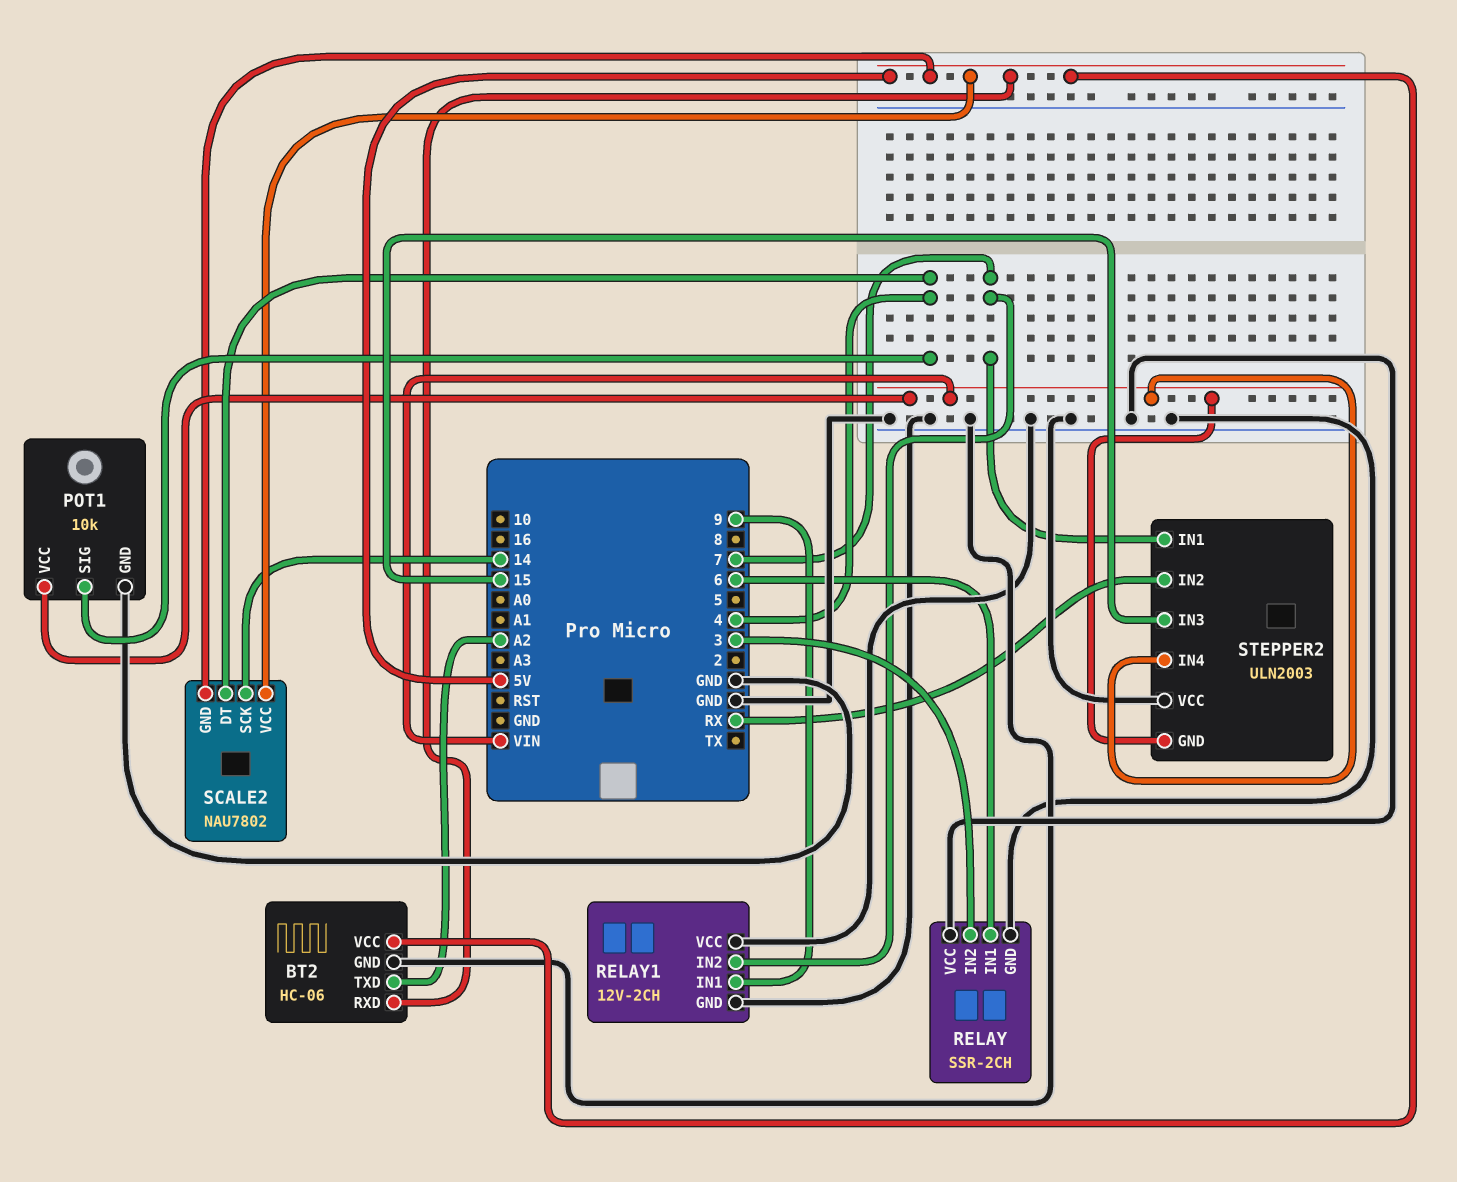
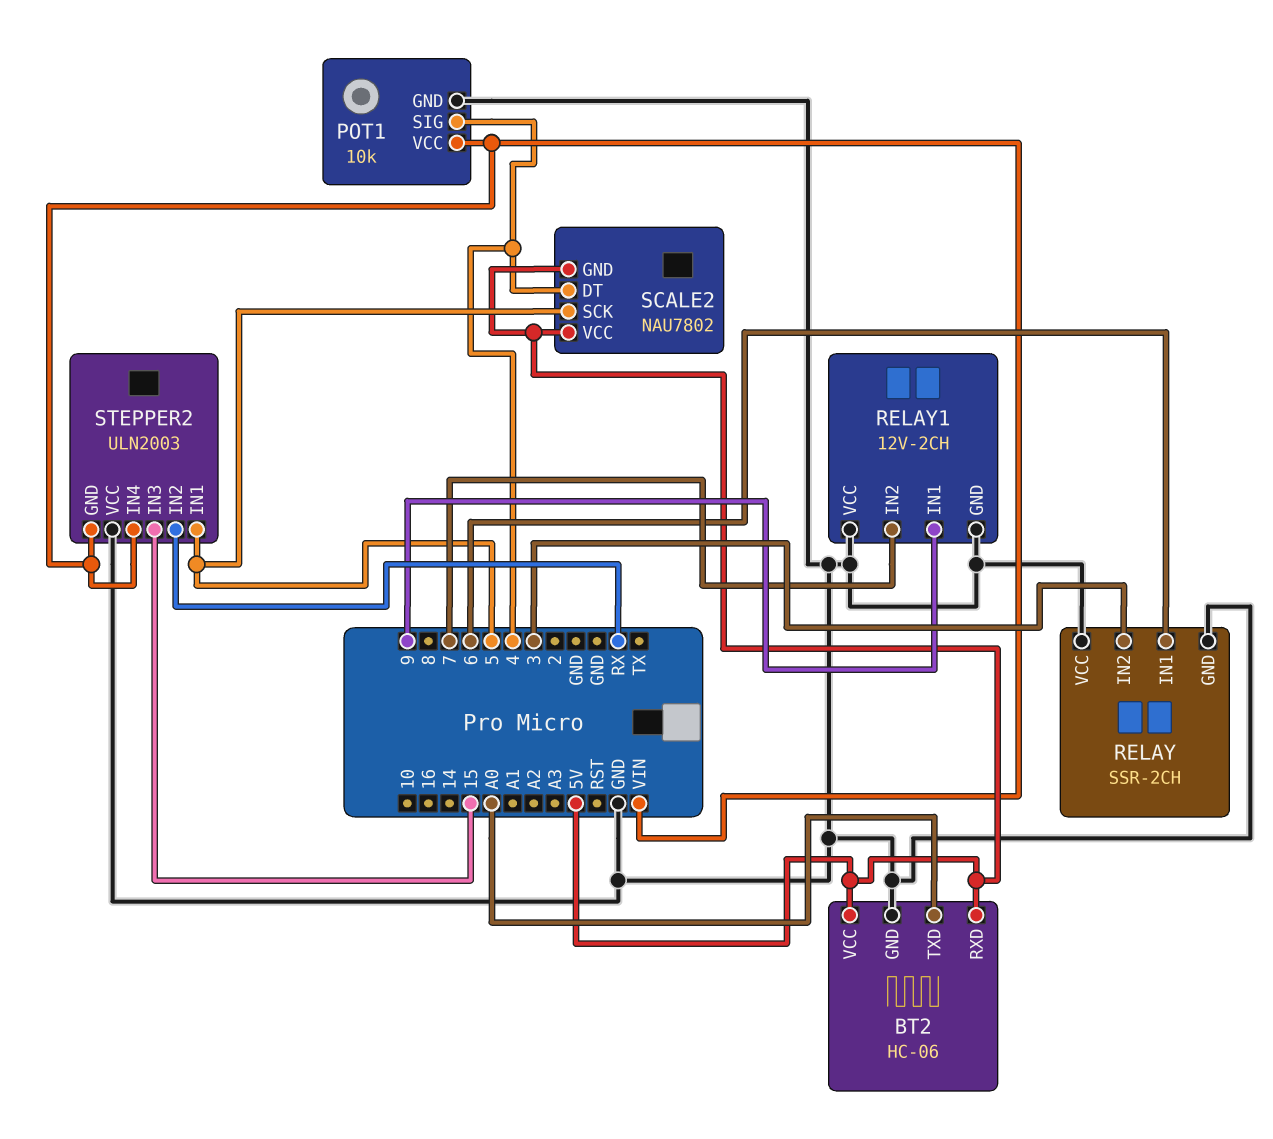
BT2 pin TXD: A2 -> A0
SCALE2 pin SCK: 14 -> 5
STEPPER2 pin IN1: 7 -> 5

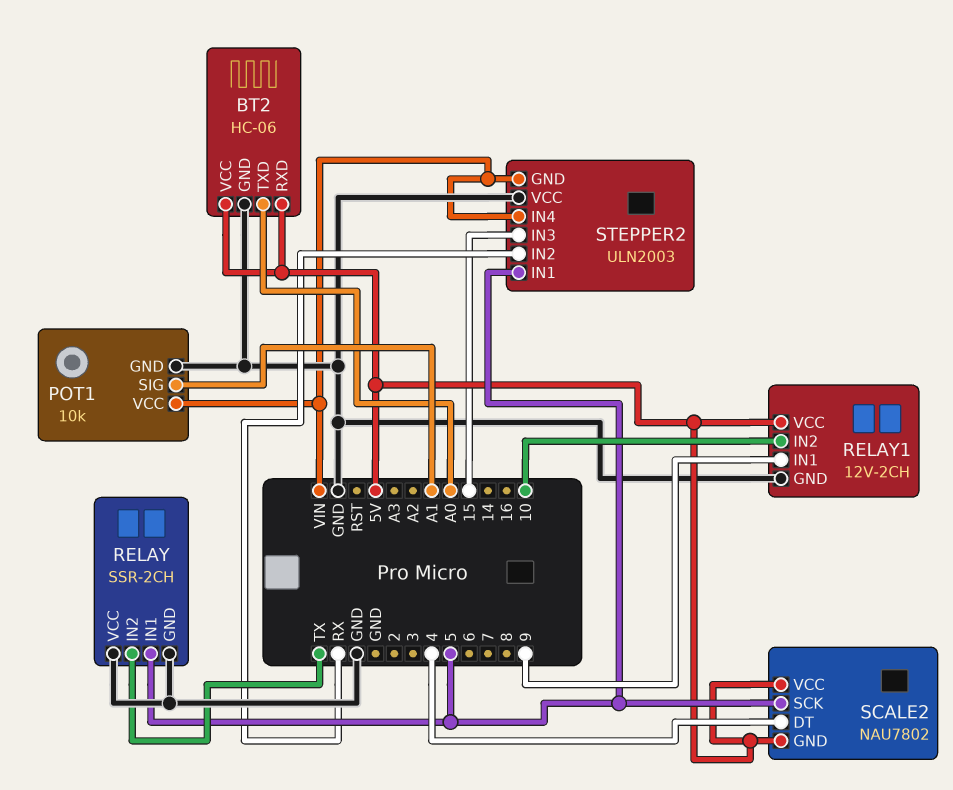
POT1 pin SIG: 4 -> A1
RELAY pin IN1: 6 -> 5
RELAY pin IN2: 3 -> TX
RELAY1 pin IN2: 7 -> 10
RELAY1 pin VCC: GND -> 5V

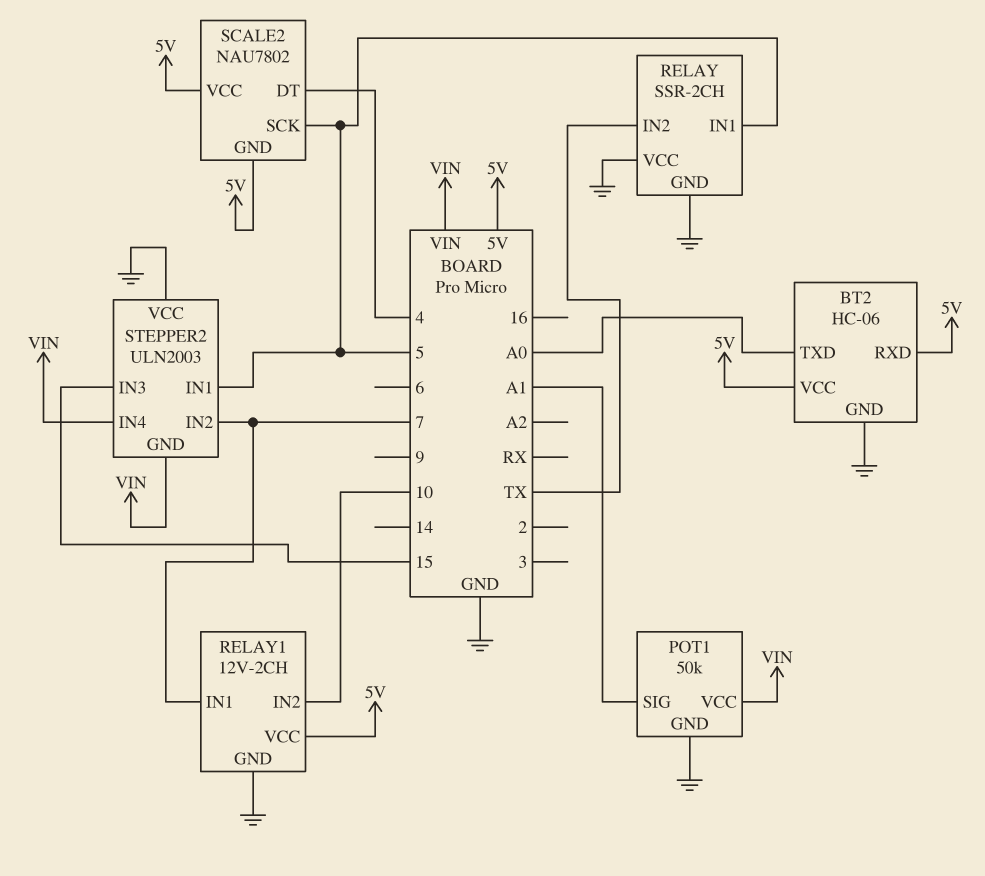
POT1: 10k -> 50k
RELAY1 pin IN1: 9 -> 7
STEPPER2 pin IN2: RX -> 7

